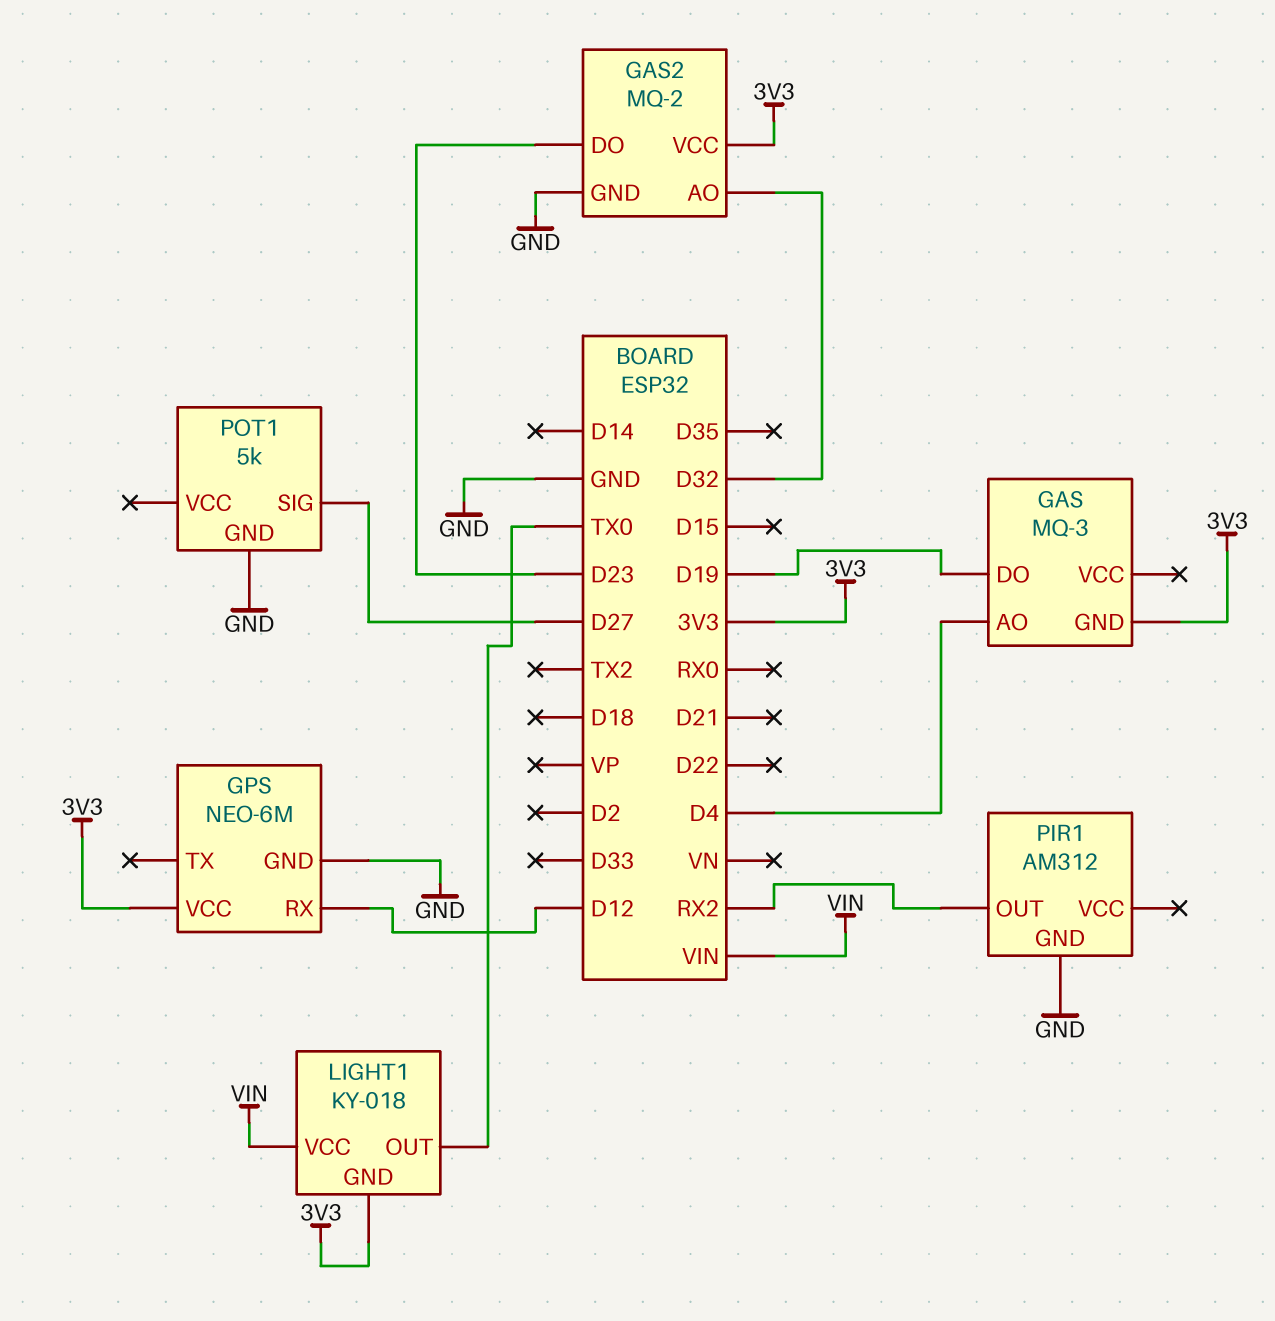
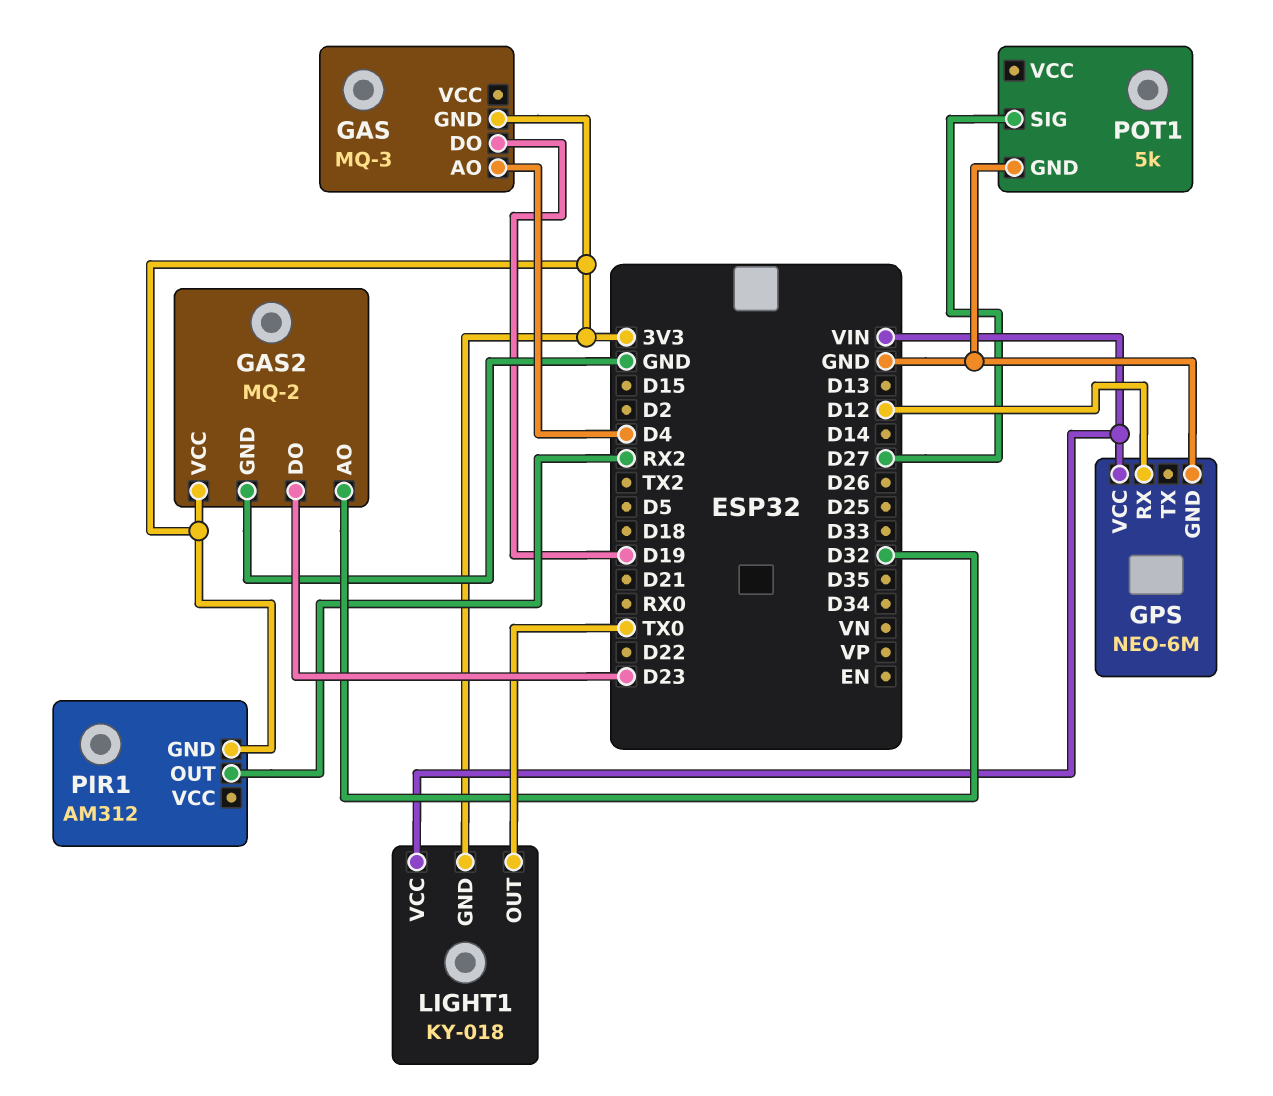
GPS pin VCC: 3V3 -> VIN
PIR1 pin GND: GND -> 3V3

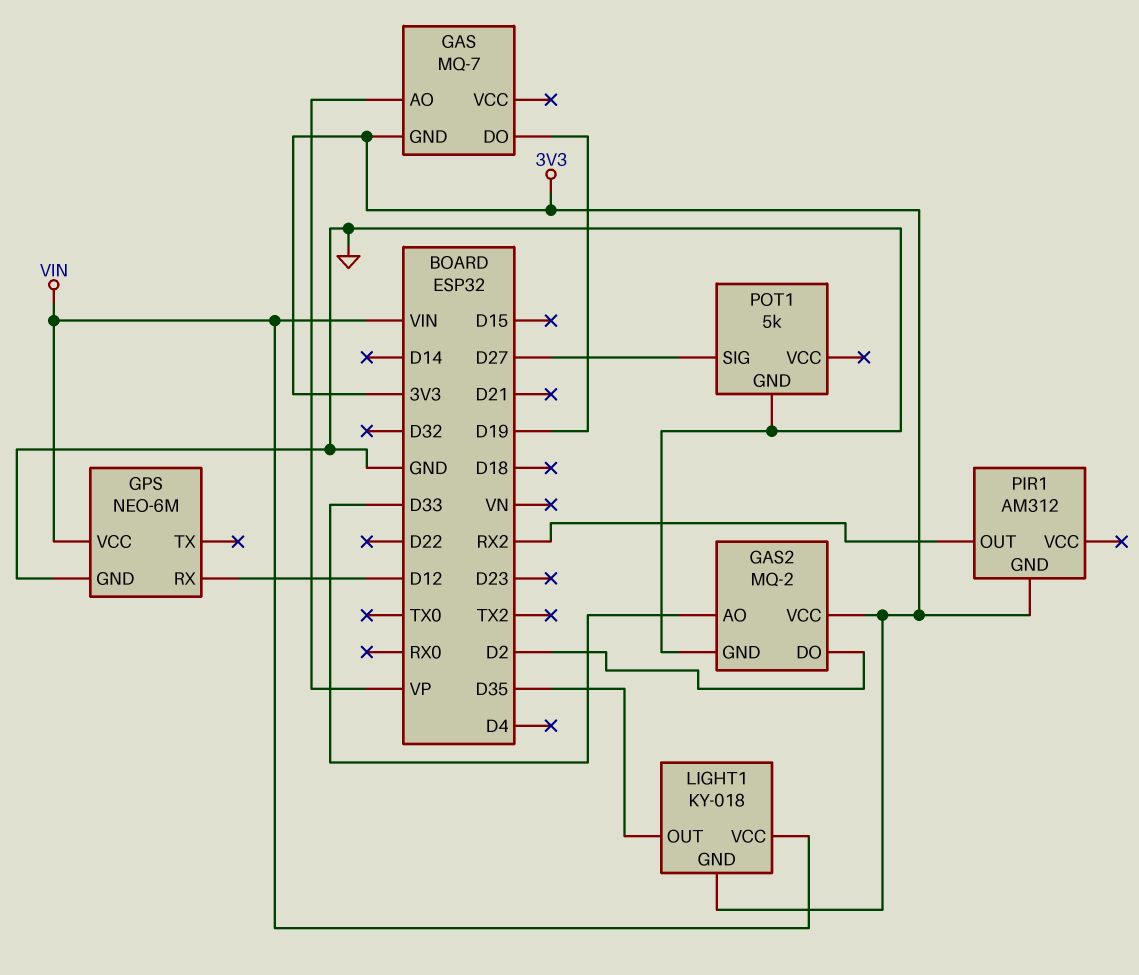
GAS: MQ-3 -> MQ-7
GAS pin AO: D4 -> VP
GAS2 pin AO: D32 -> D33
GAS2 pin DO: D23 -> D2
LIGHT1 pin OUT: TX0 -> D35

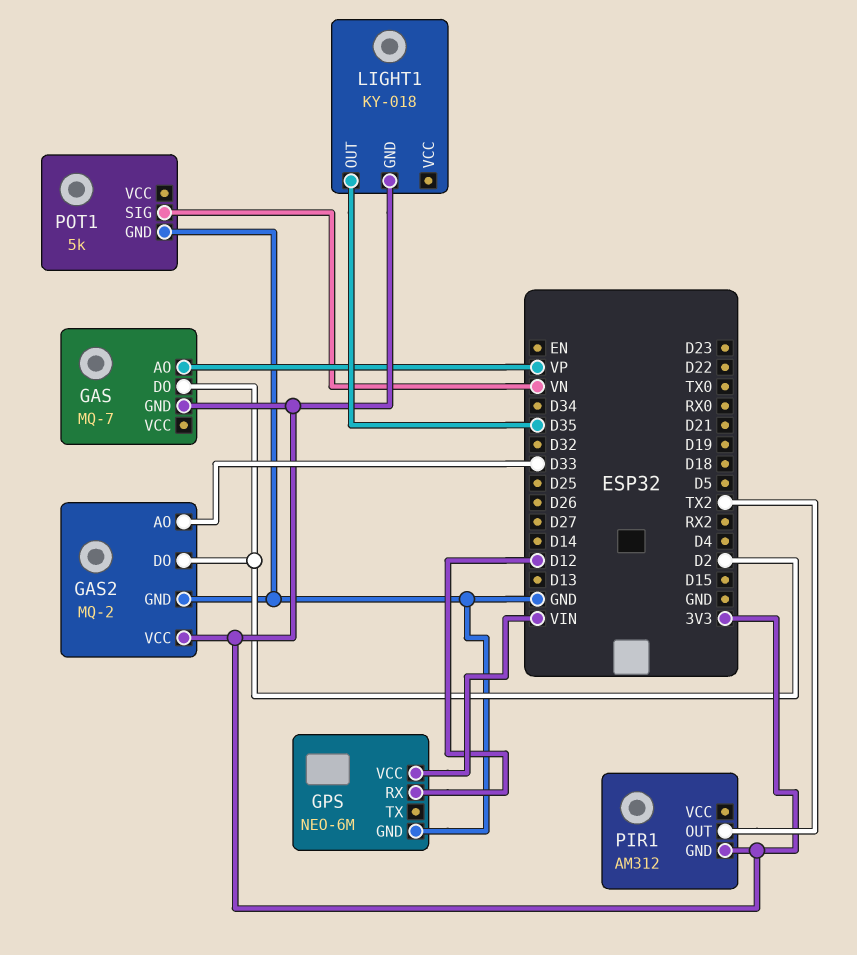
GAS pin DO: D19 -> D2
LIGHT1 pin VCC: VIN -> none
PIR1 pin OUT: RX2 -> TX2
POT1 pin SIG: D27 -> VN

